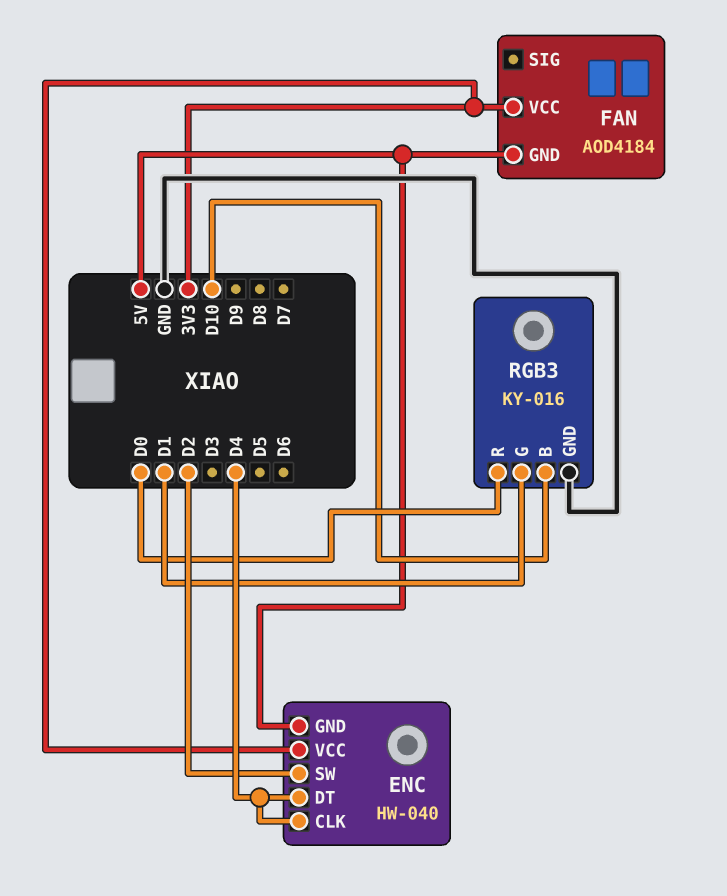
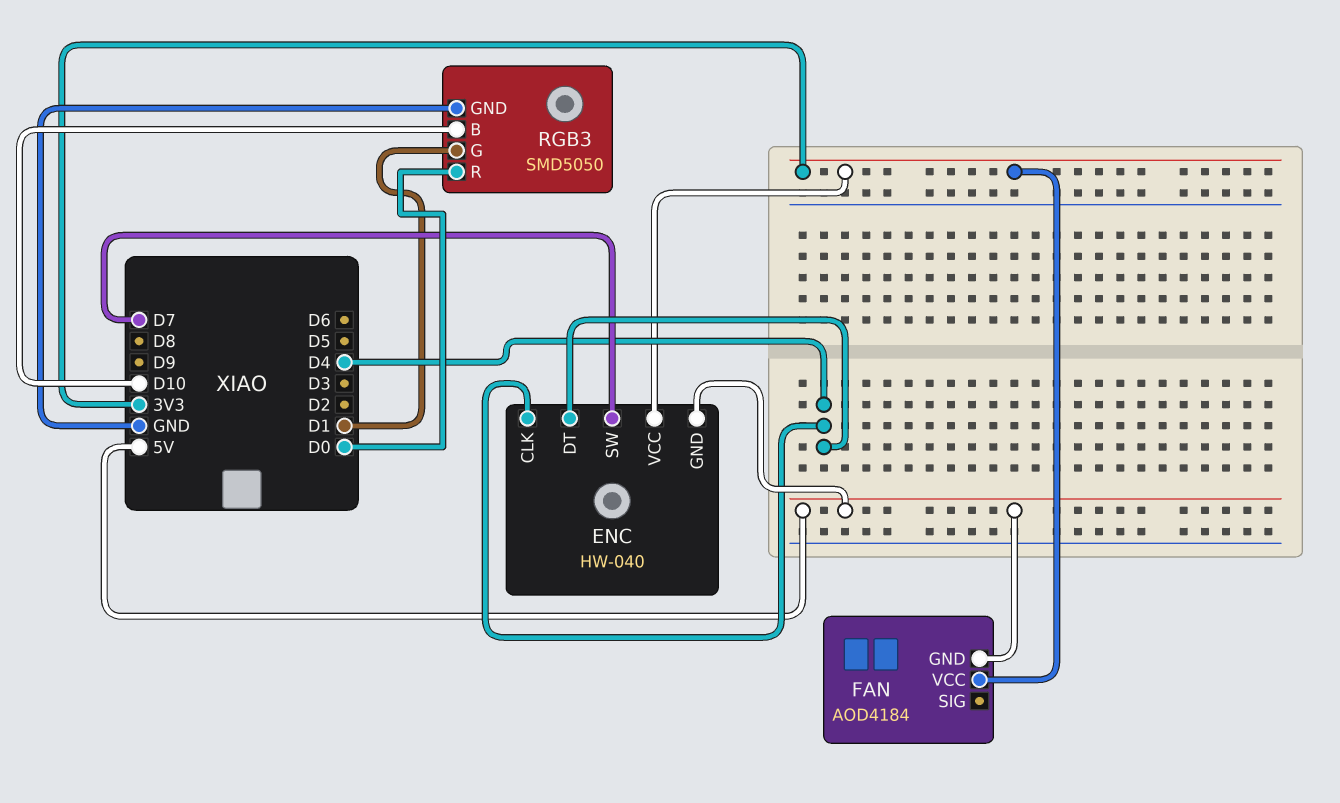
ENC pin SW: D2 -> D7
RGB3: KY-016 -> SMD5050

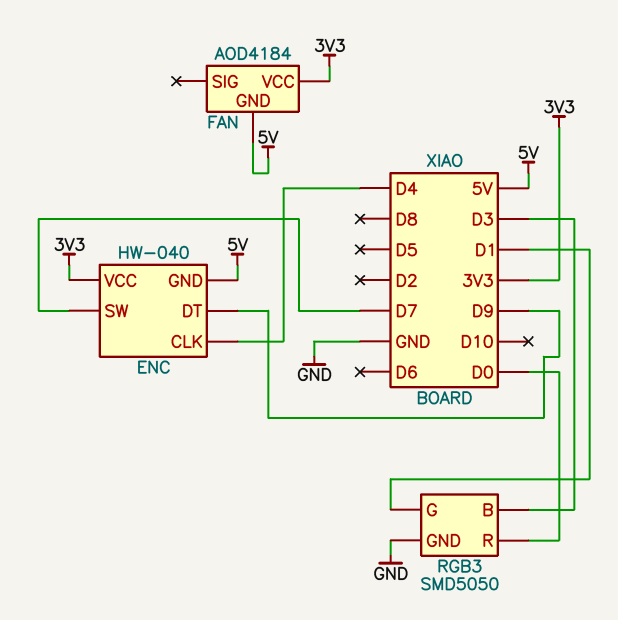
ENC pin DT: D4 -> D9
RGB3 pin B: D10 -> D3

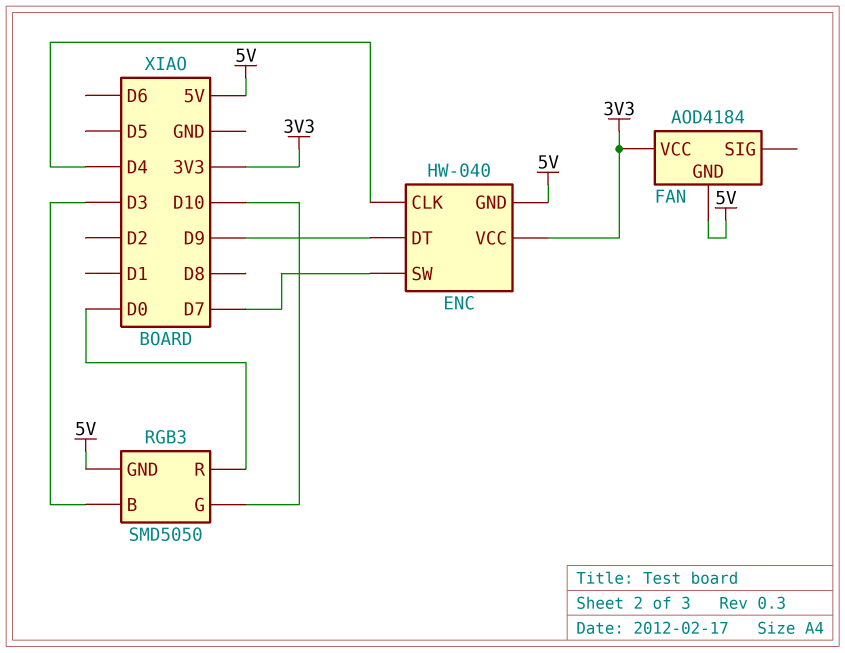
RGB3 pin G: D1 -> D10
RGB3 pin GND: GND -> 5V

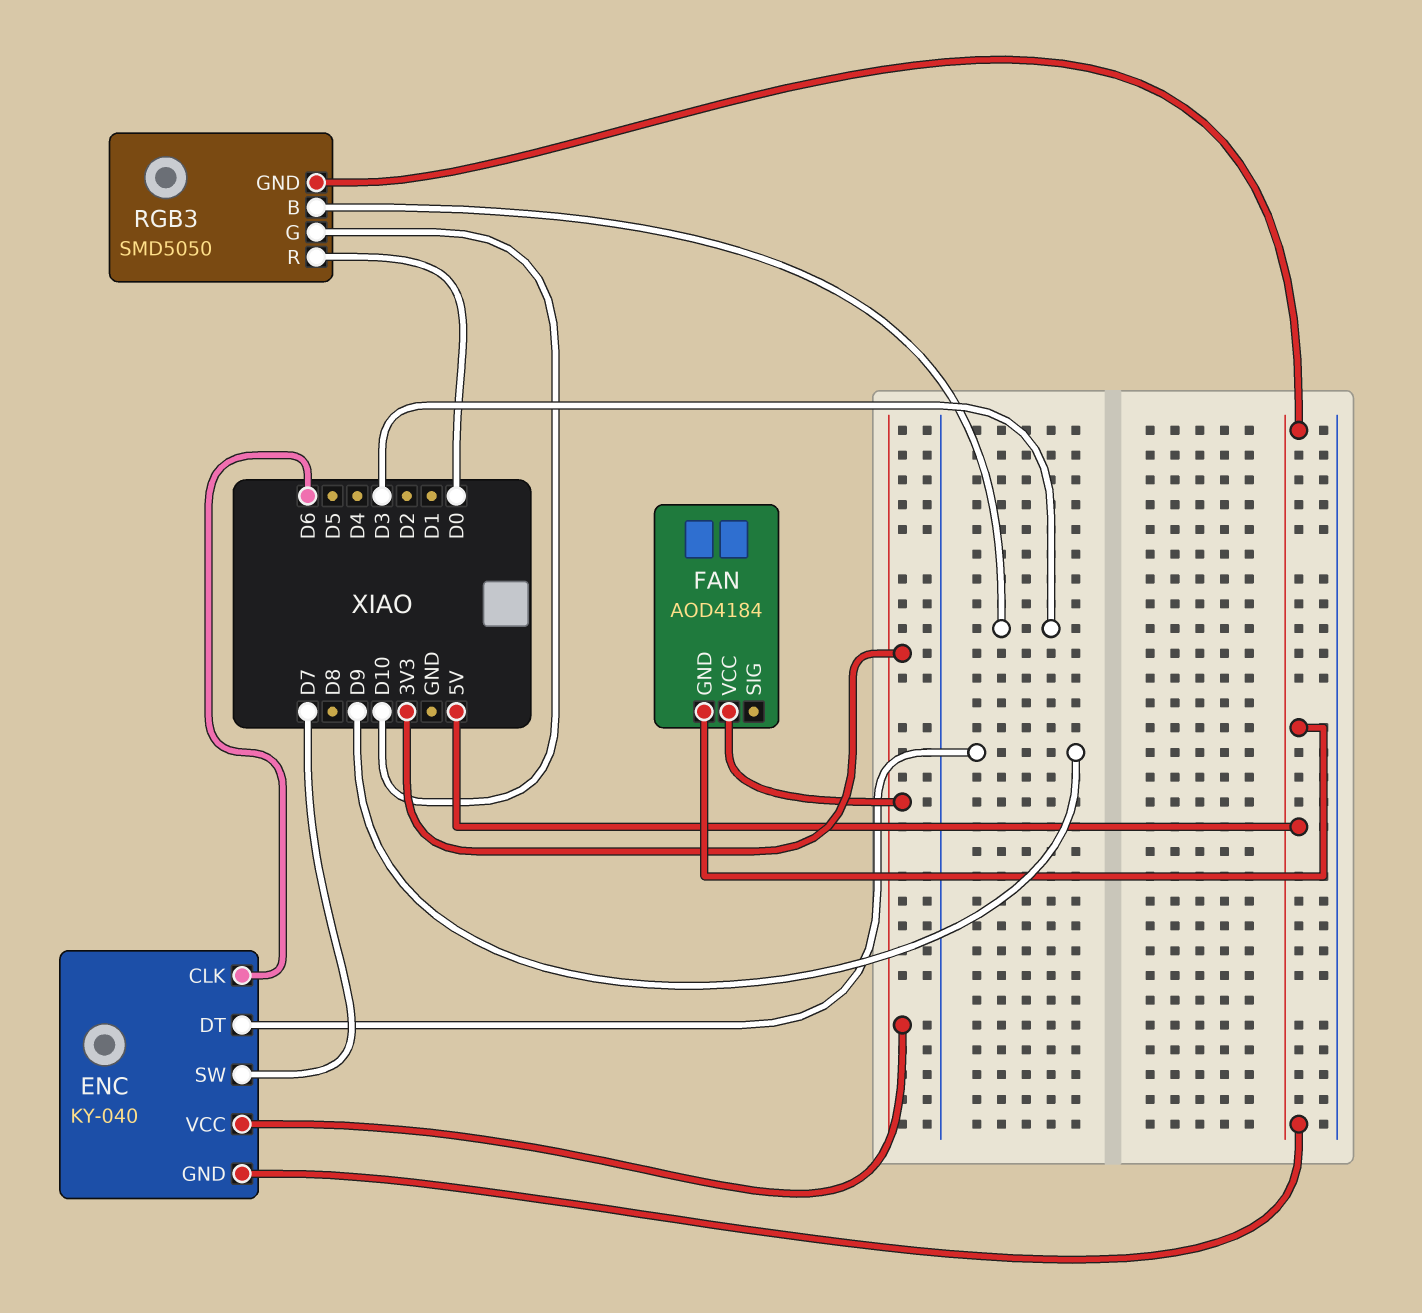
ENC: HW-040 -> KY-040
ENC pin CLK: D4 -> D6

